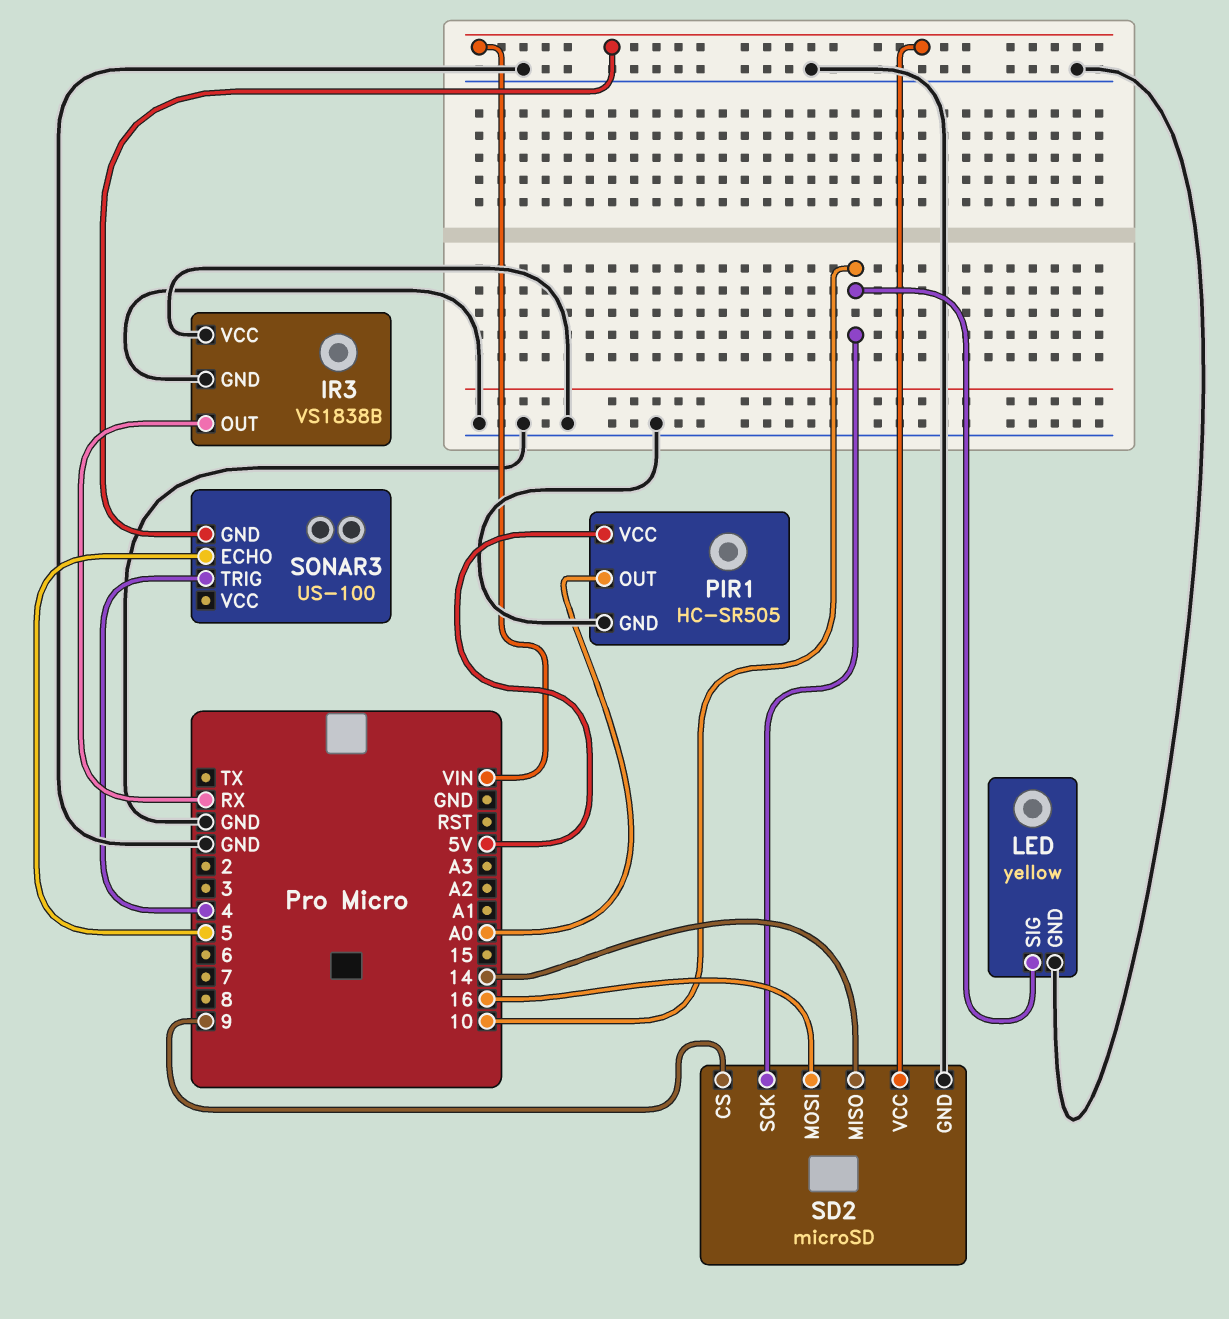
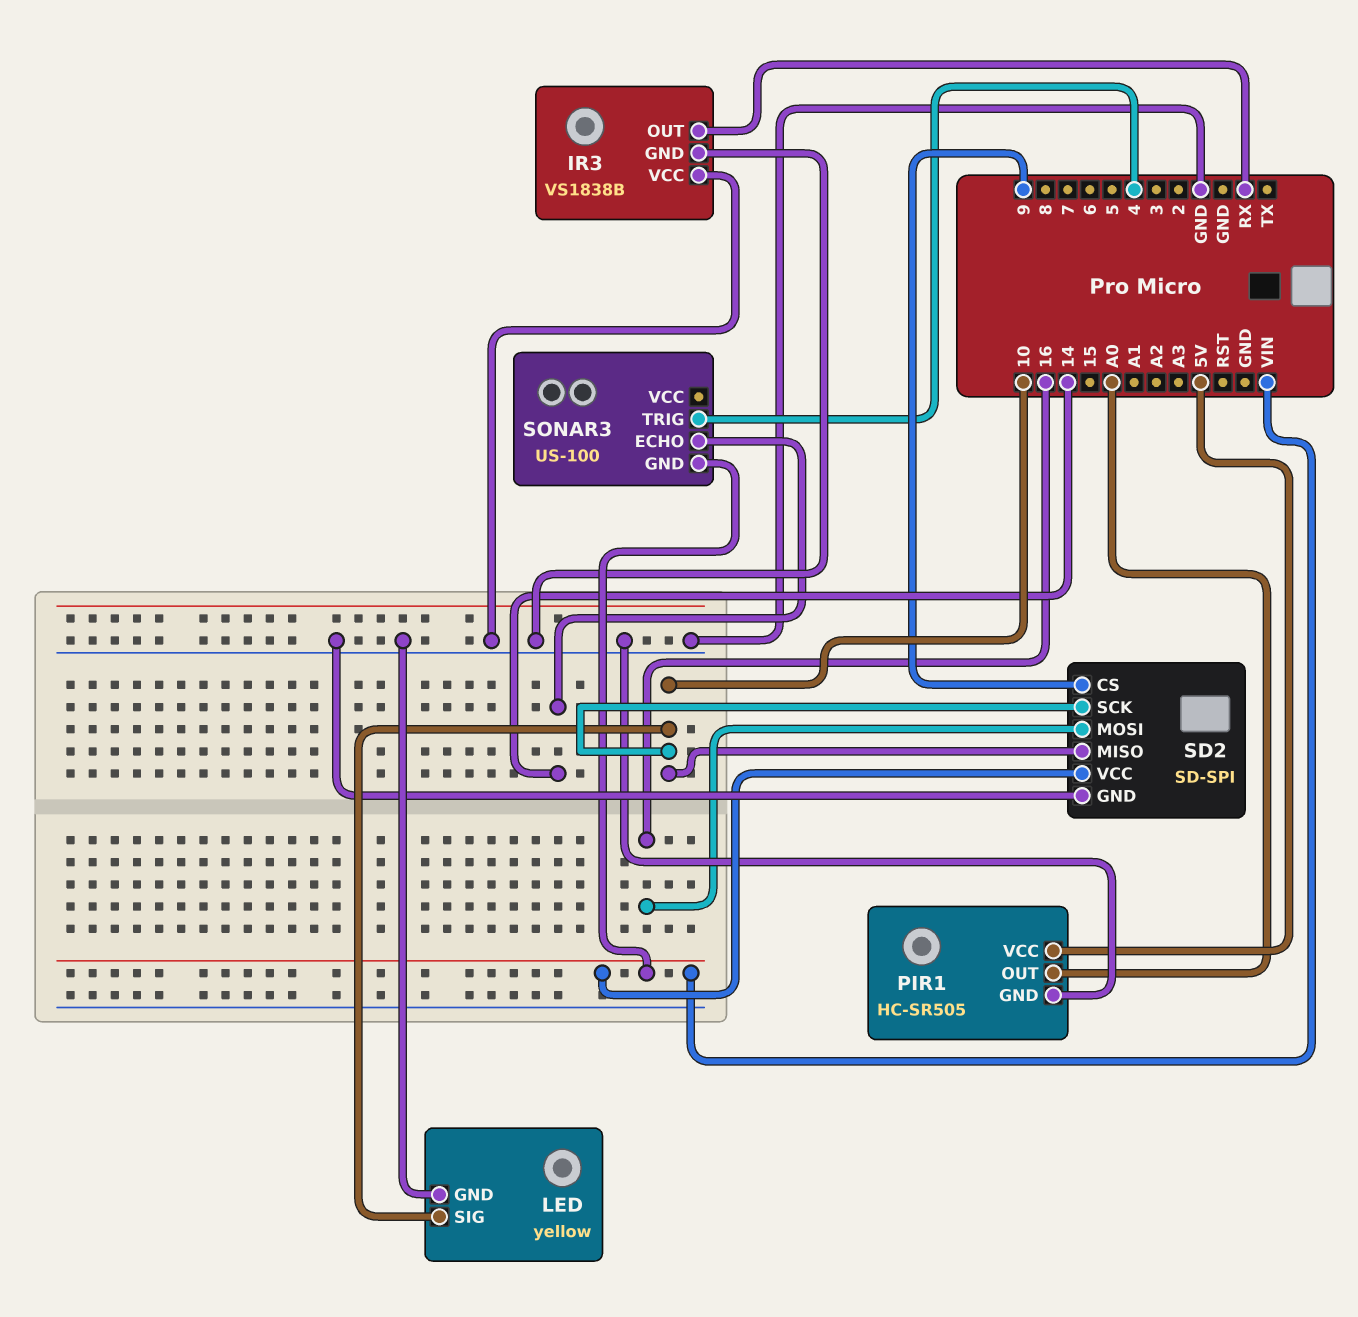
SD2: microSD -> SD-SPI
SD2 pin MISO: 14 -> 10
SONAR3 pin ECHO: 5 -> 14

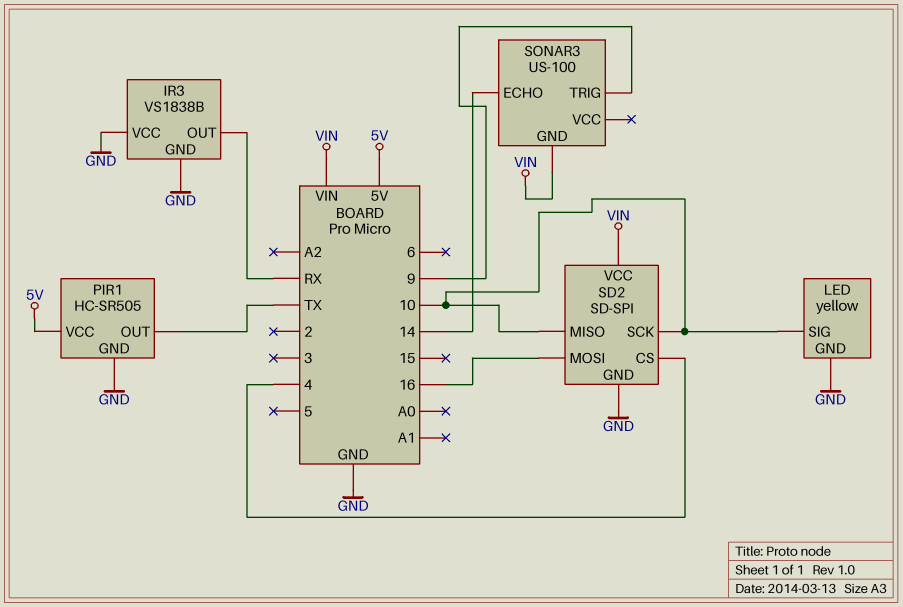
PIR1 pin OUT: A0 -> TX
SD2 pin CS: 9 -> 4
SONAR3 pin TRIG: 4 -> 9

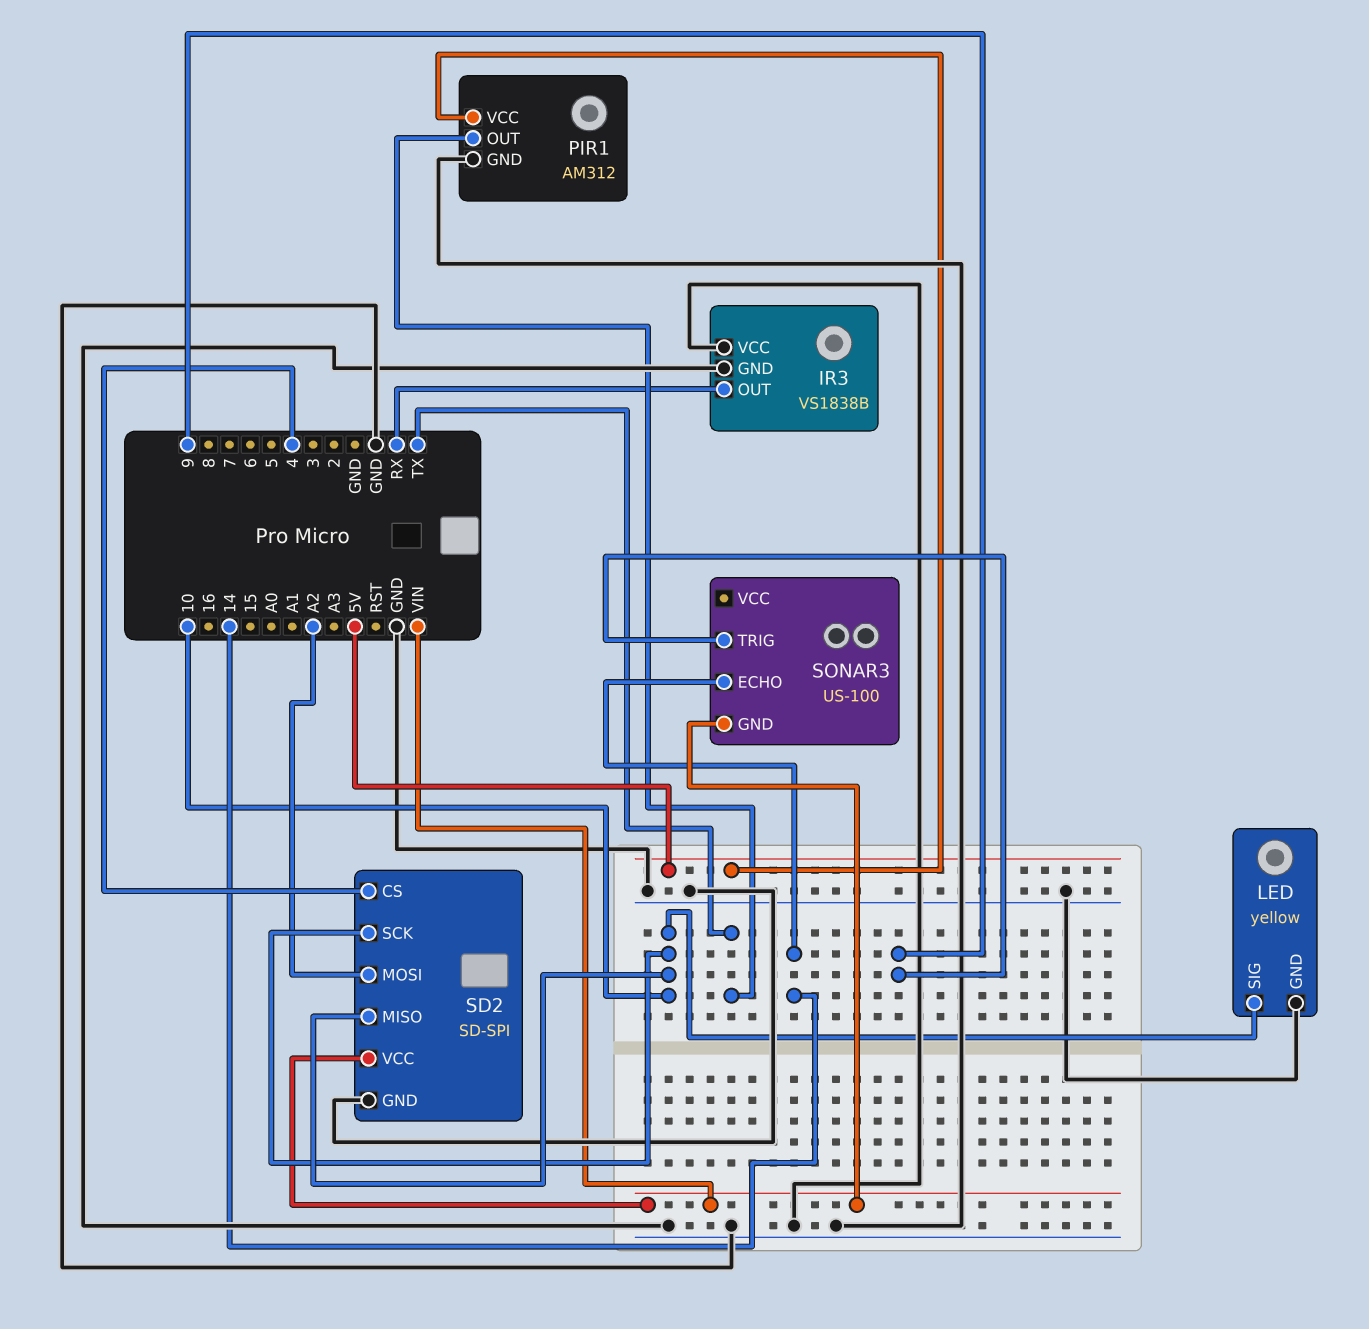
PIR1: HC-SR505 -> AM312
SD2 pin MOSI: 16 -> A2

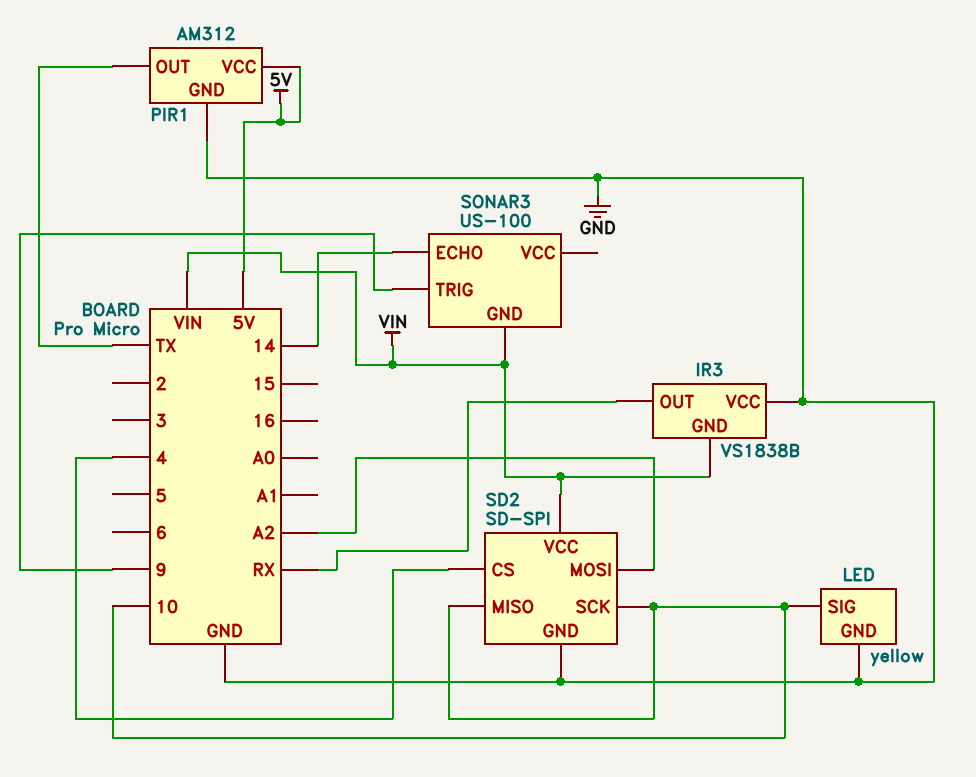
IR3 pin GND: GND -> VIN

